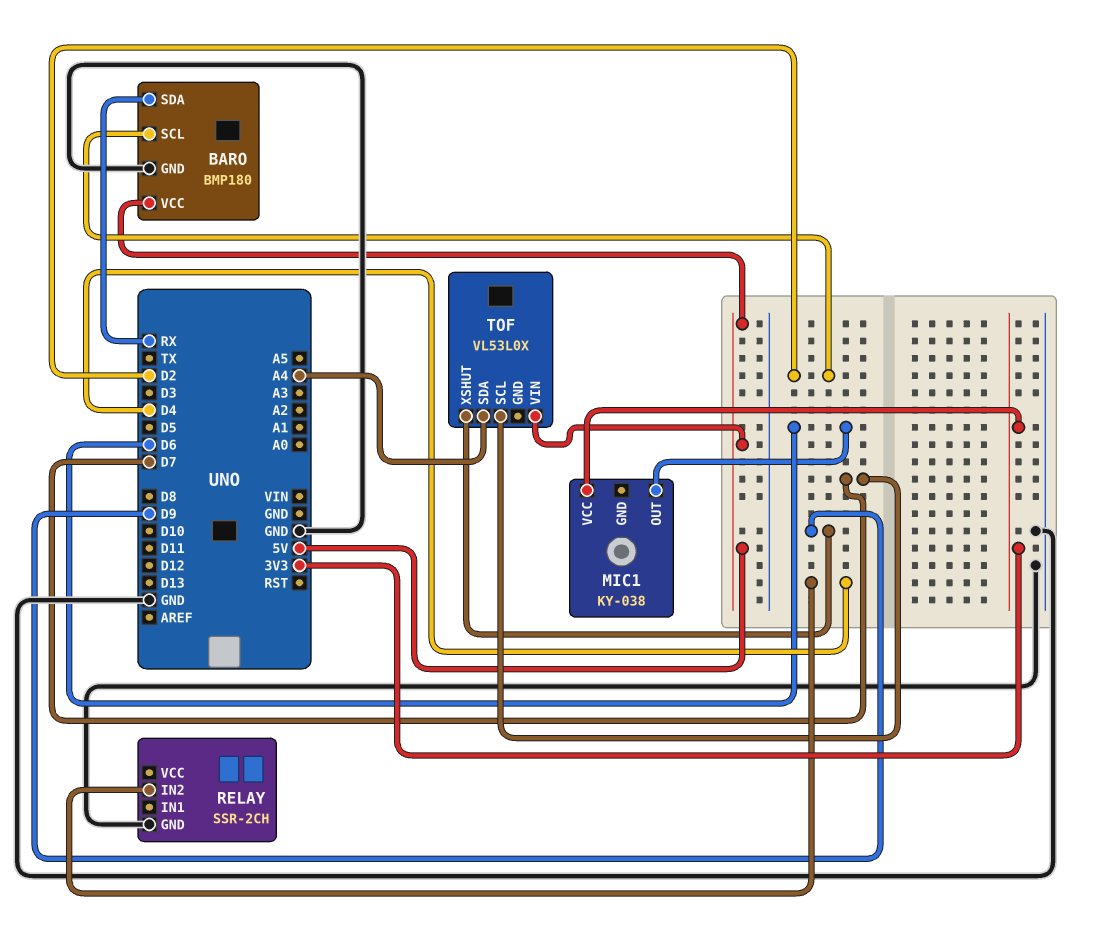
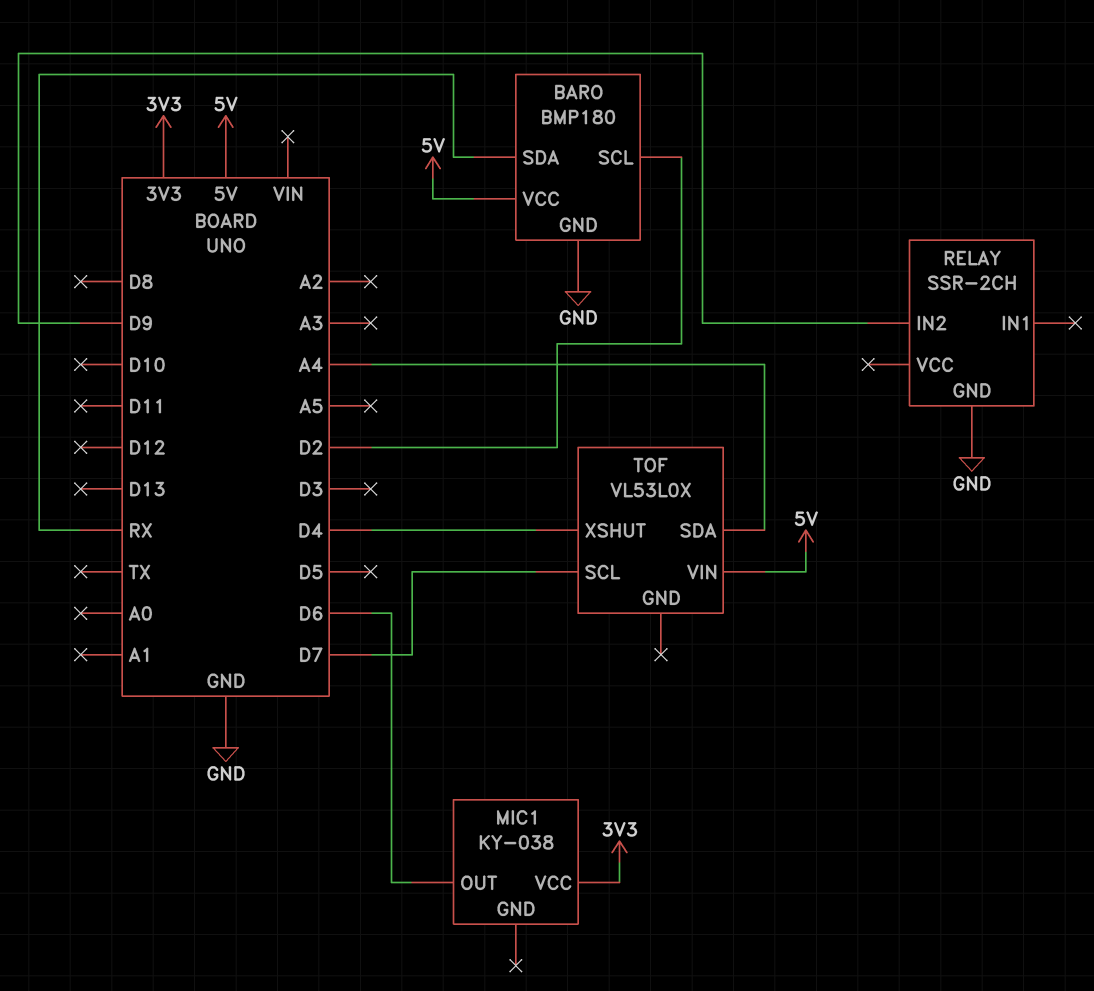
RELAY pin IN2: D4 -> D9
TOF pin XSHUT: D9 -> D4

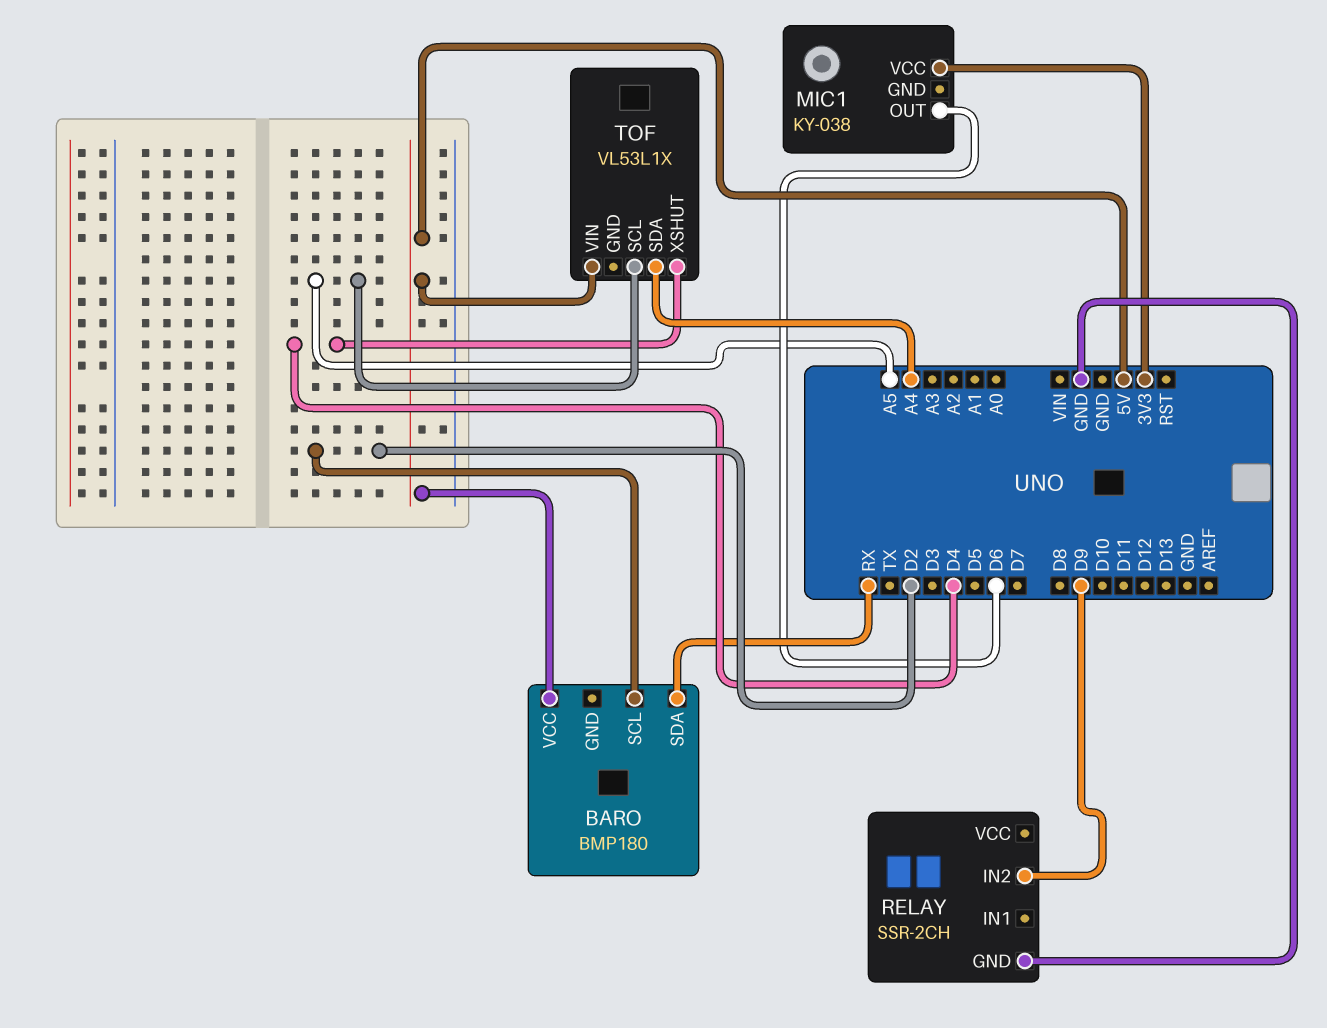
BARO pin GND: GND -> none
TOF: VL53L0X -> VL53L1X
TOF pin SCL: D7 -> A5

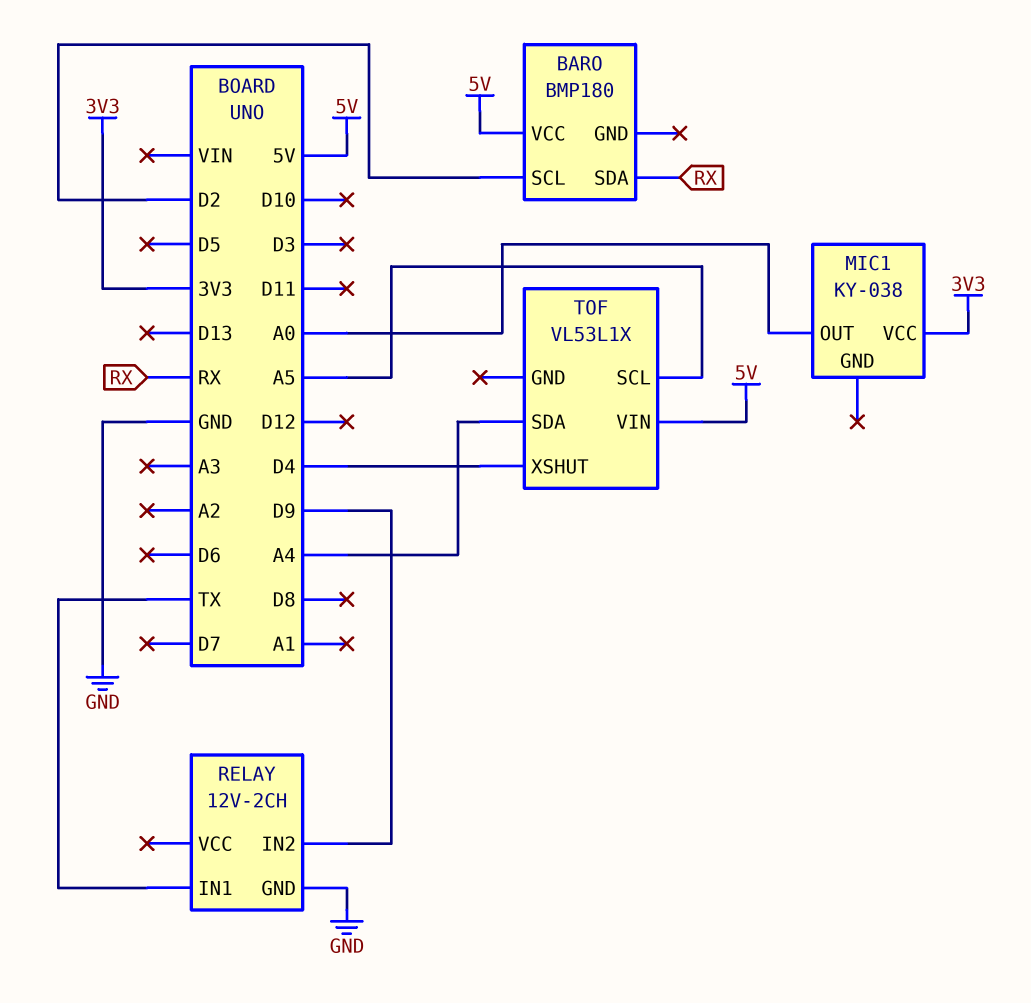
MIC1 pin OUT: D6 -> A0
RELAY: SSR-2CH -> 12V-2CH
RELAY pin IN1: none -> TX

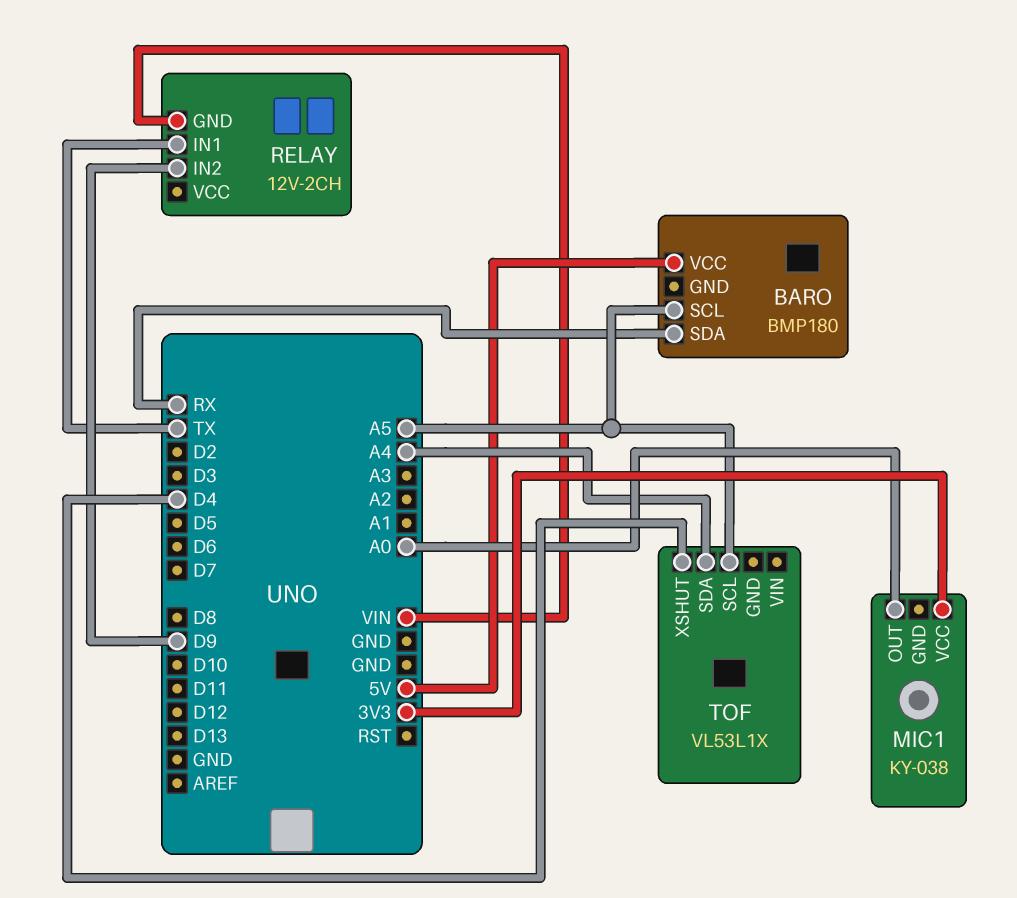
BARO pin SCL: D2 -> A5
RELAY pin GND: GND -> VIN
TOF pin VIN: 5V -> none

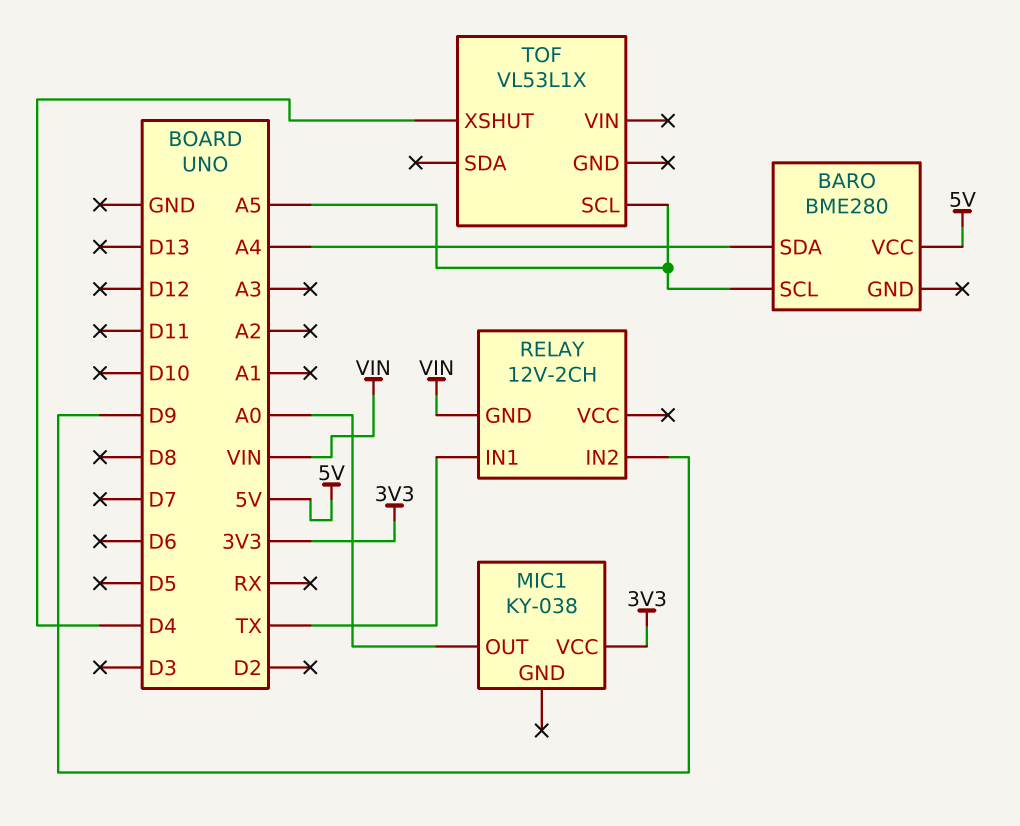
BARO: BMP180 -> BME280
BARO pin SDA: RX -> A4
TOF pin SDA: A4 -> none

